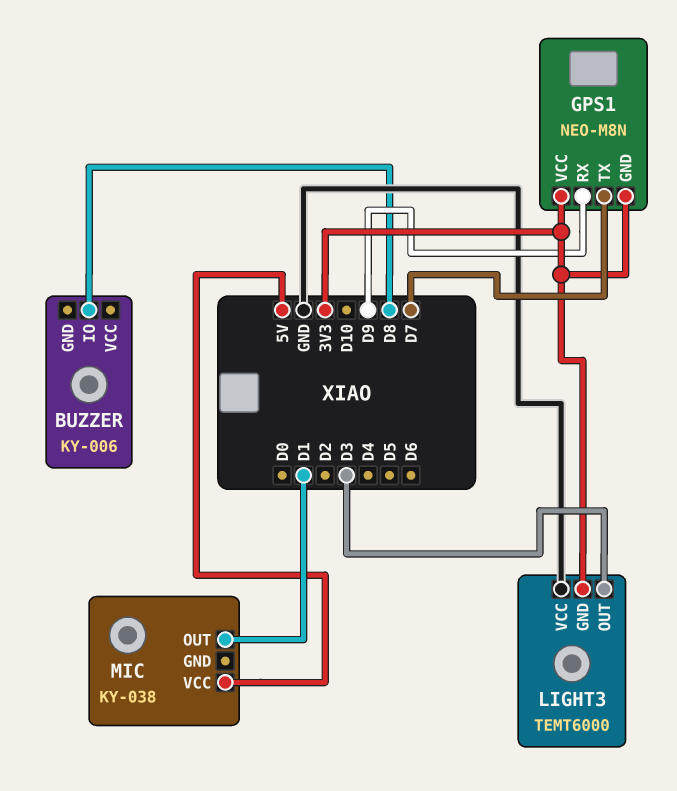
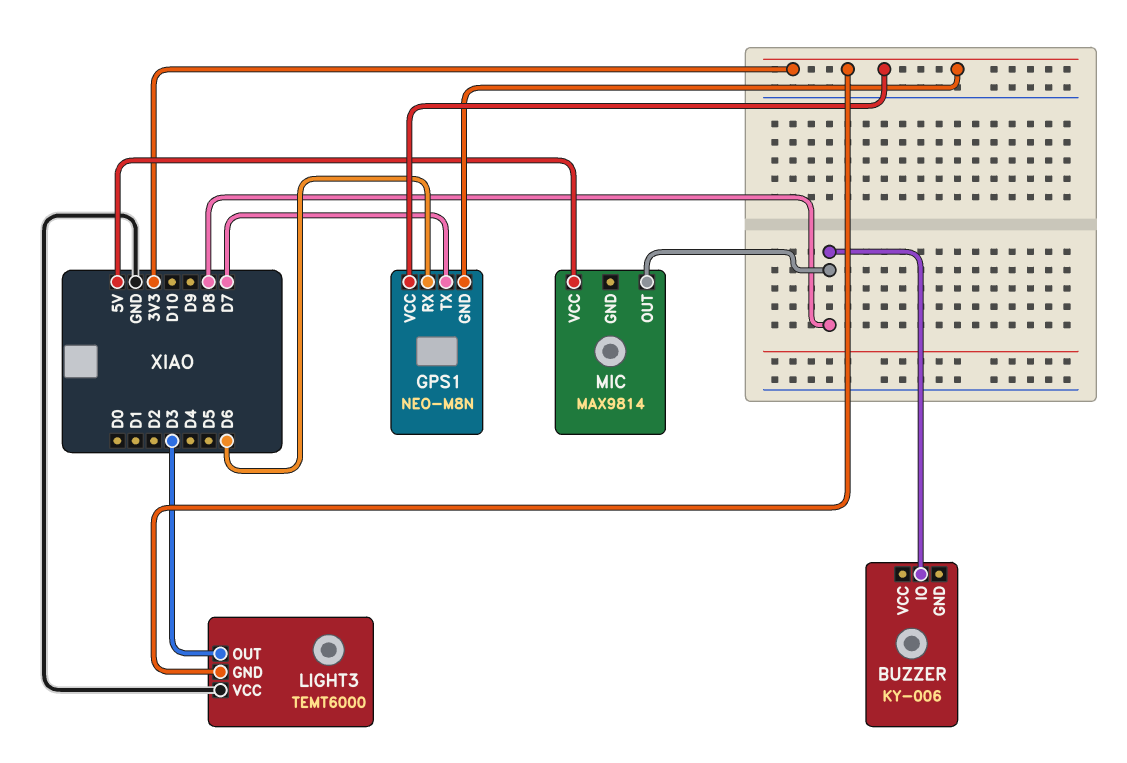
GPS1 pin RX: D9 -> D6
MIC: KY-038 -> MAX9814
MIC pin OUT: D1 -> D8

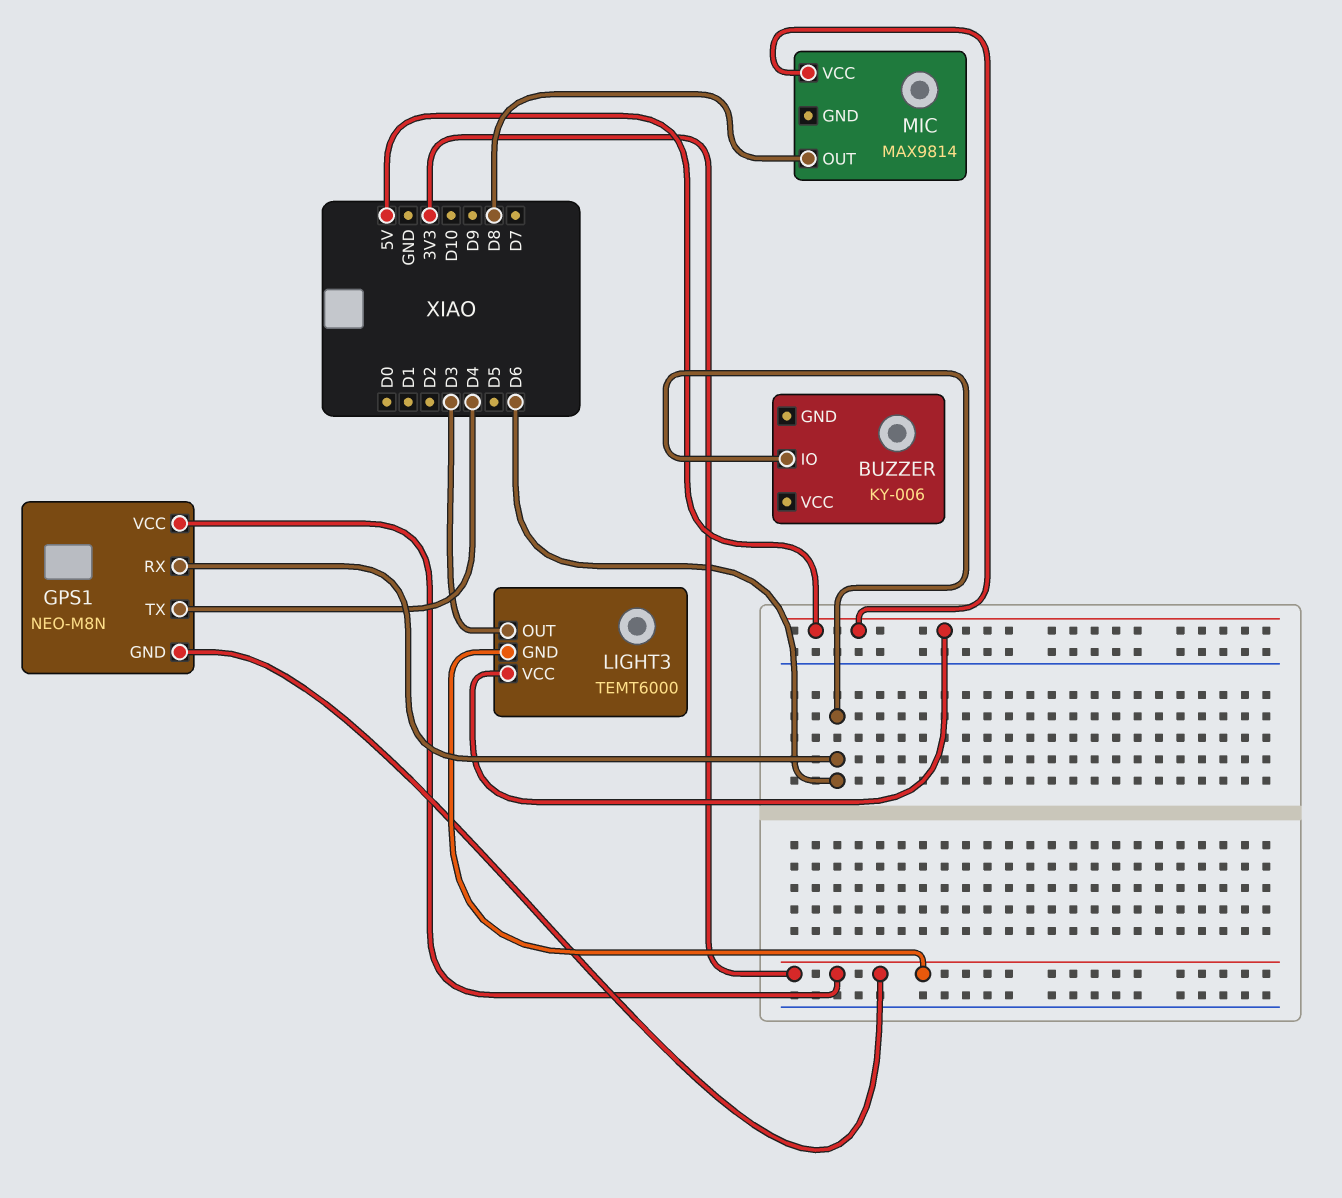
BUZZER pin IO: D8 -> D6
GPS1 pin TX: D7 -> D4
LIGHT3 pin VCC: GND -> 5V

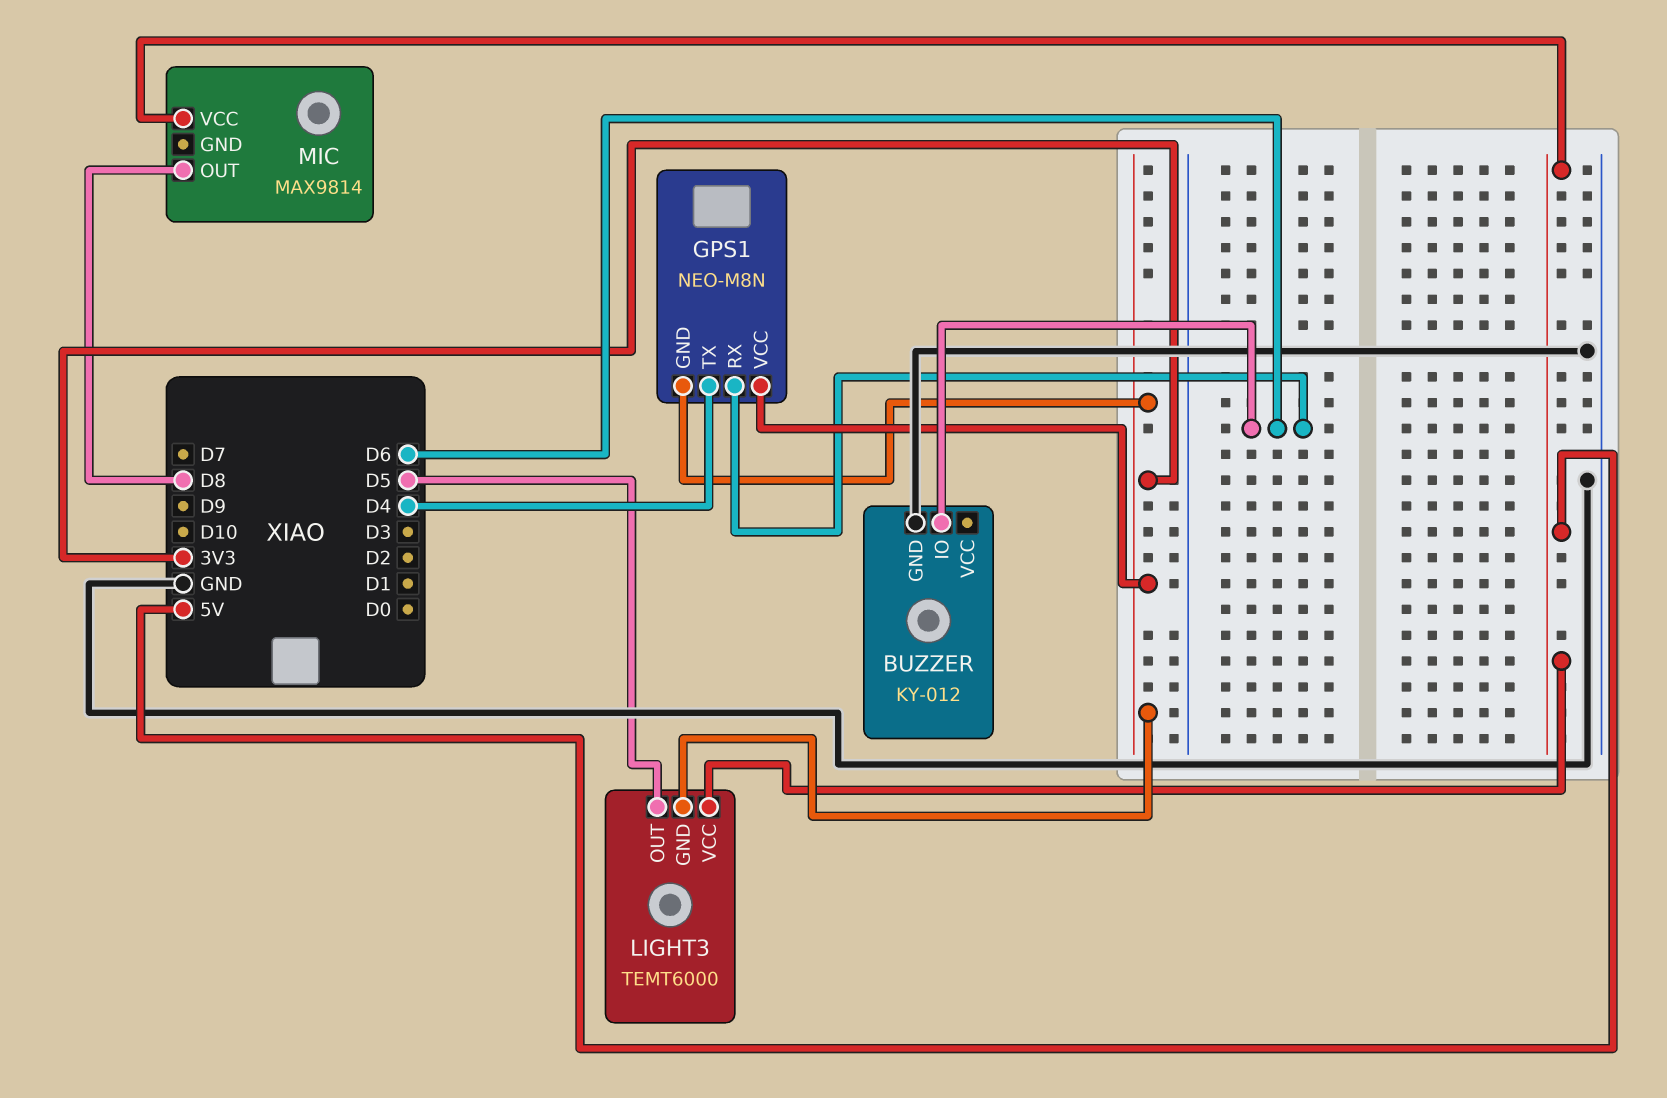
BUZZER: KY-006 -> KY-012
BUZZER pin GND: none -> GND
LIGHT3 pin OUT: D3 -> D5

